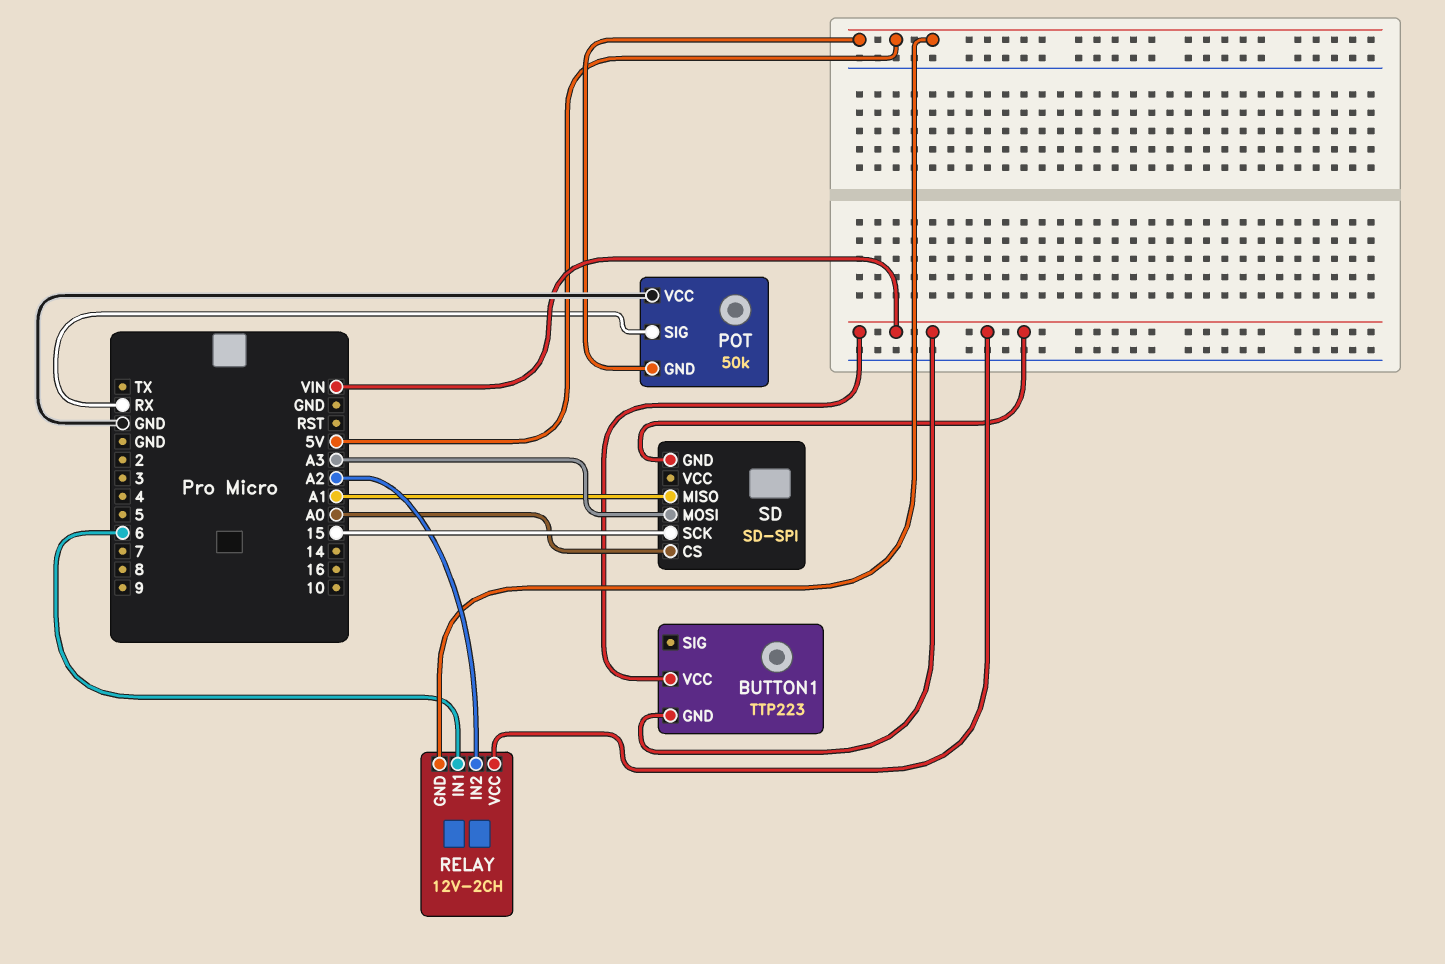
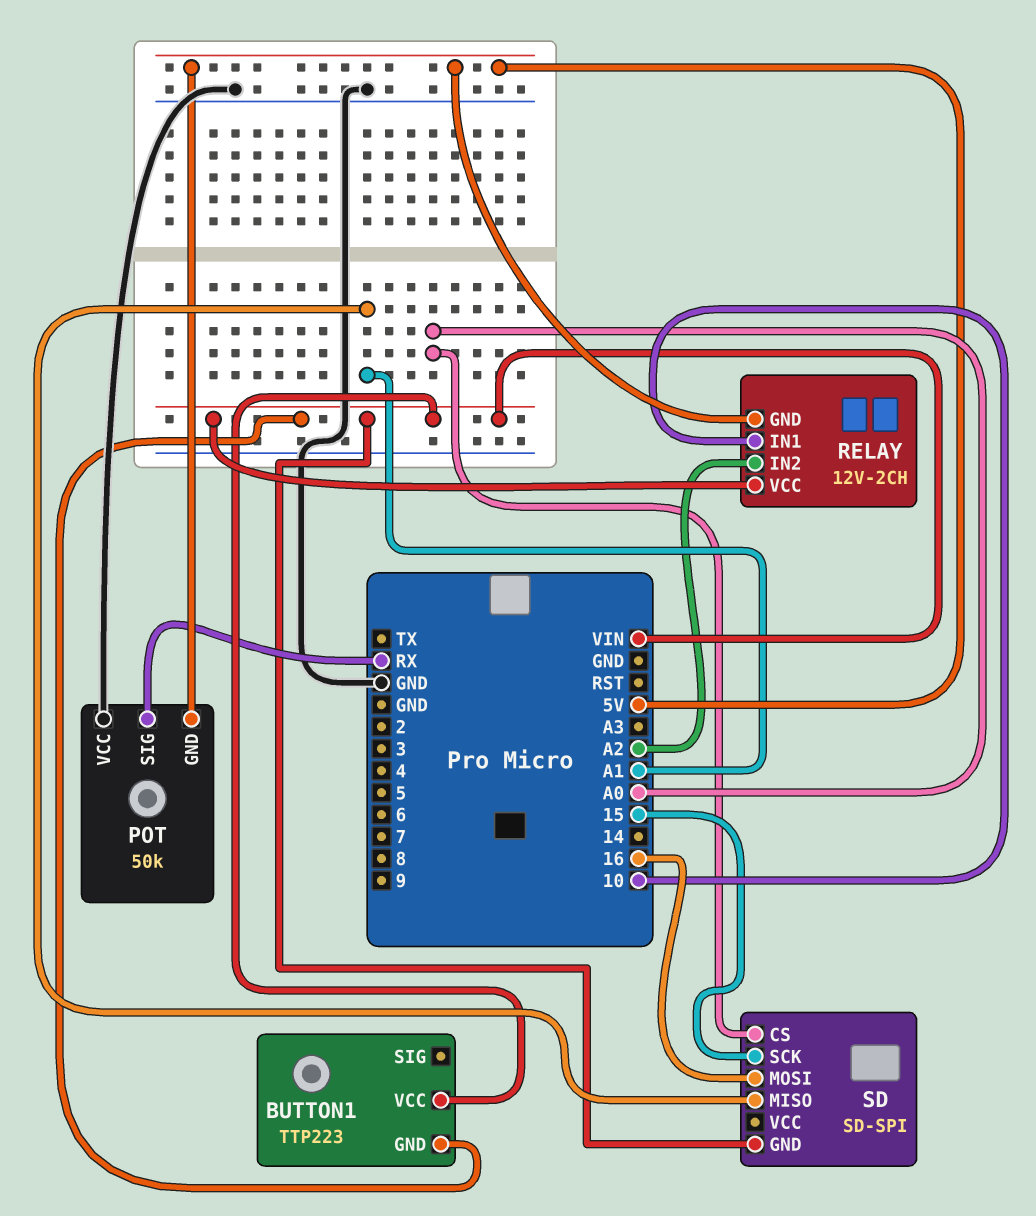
RELAY pin IN1: 6 -> 10
SD pin MOSI: A3 -> 16

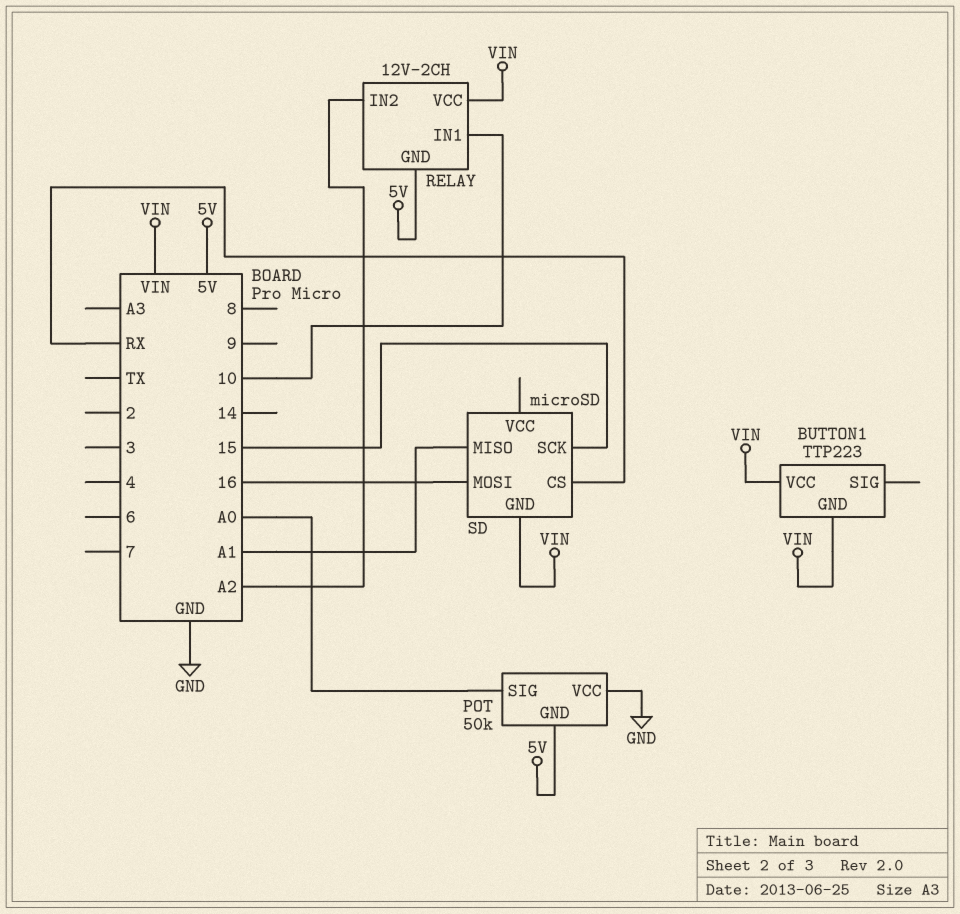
POT pin SIG: RX -> A0
SD: SD-SPI -> microSD
SD pin CS: A0 -> RX

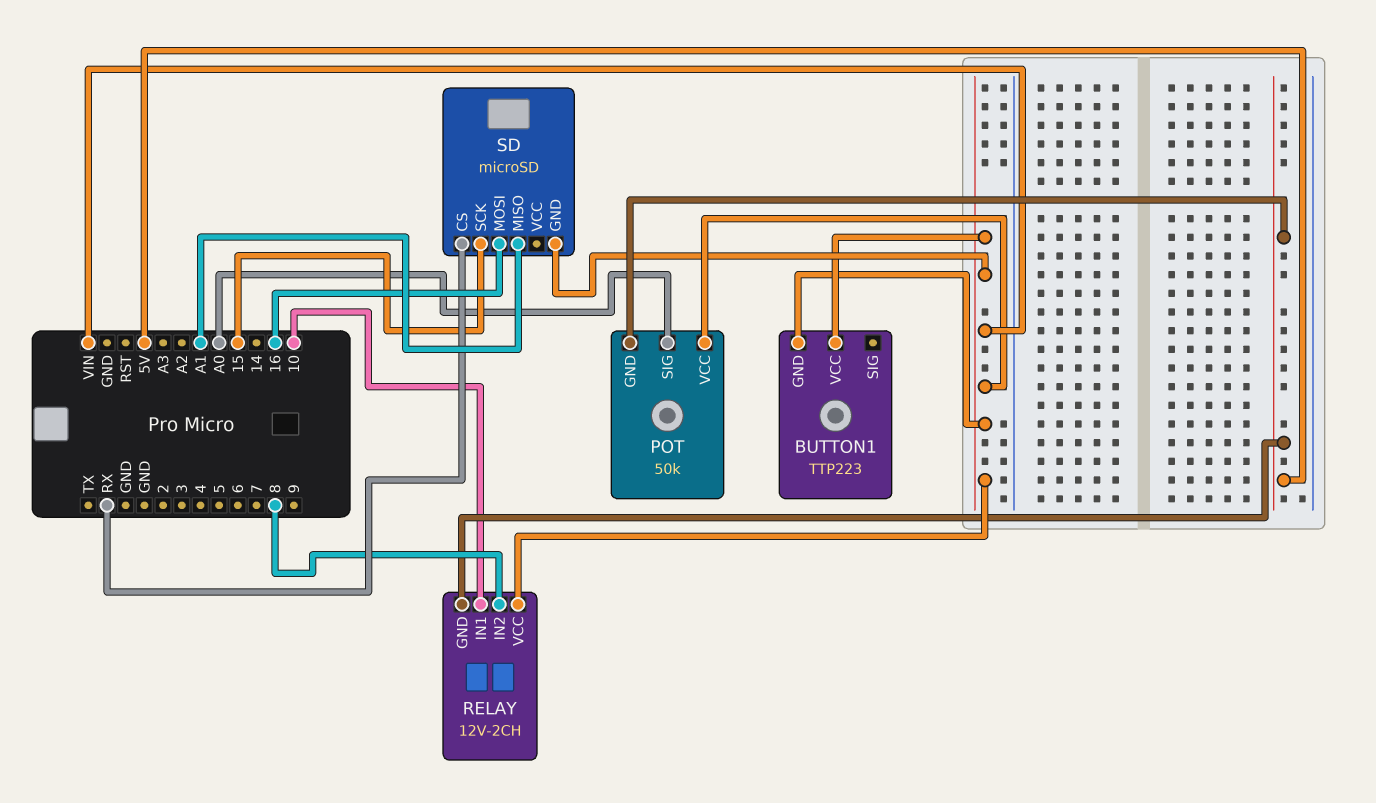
POT pin VCC: GND -> VIN
RELAY pin IN2: A2 -> 8

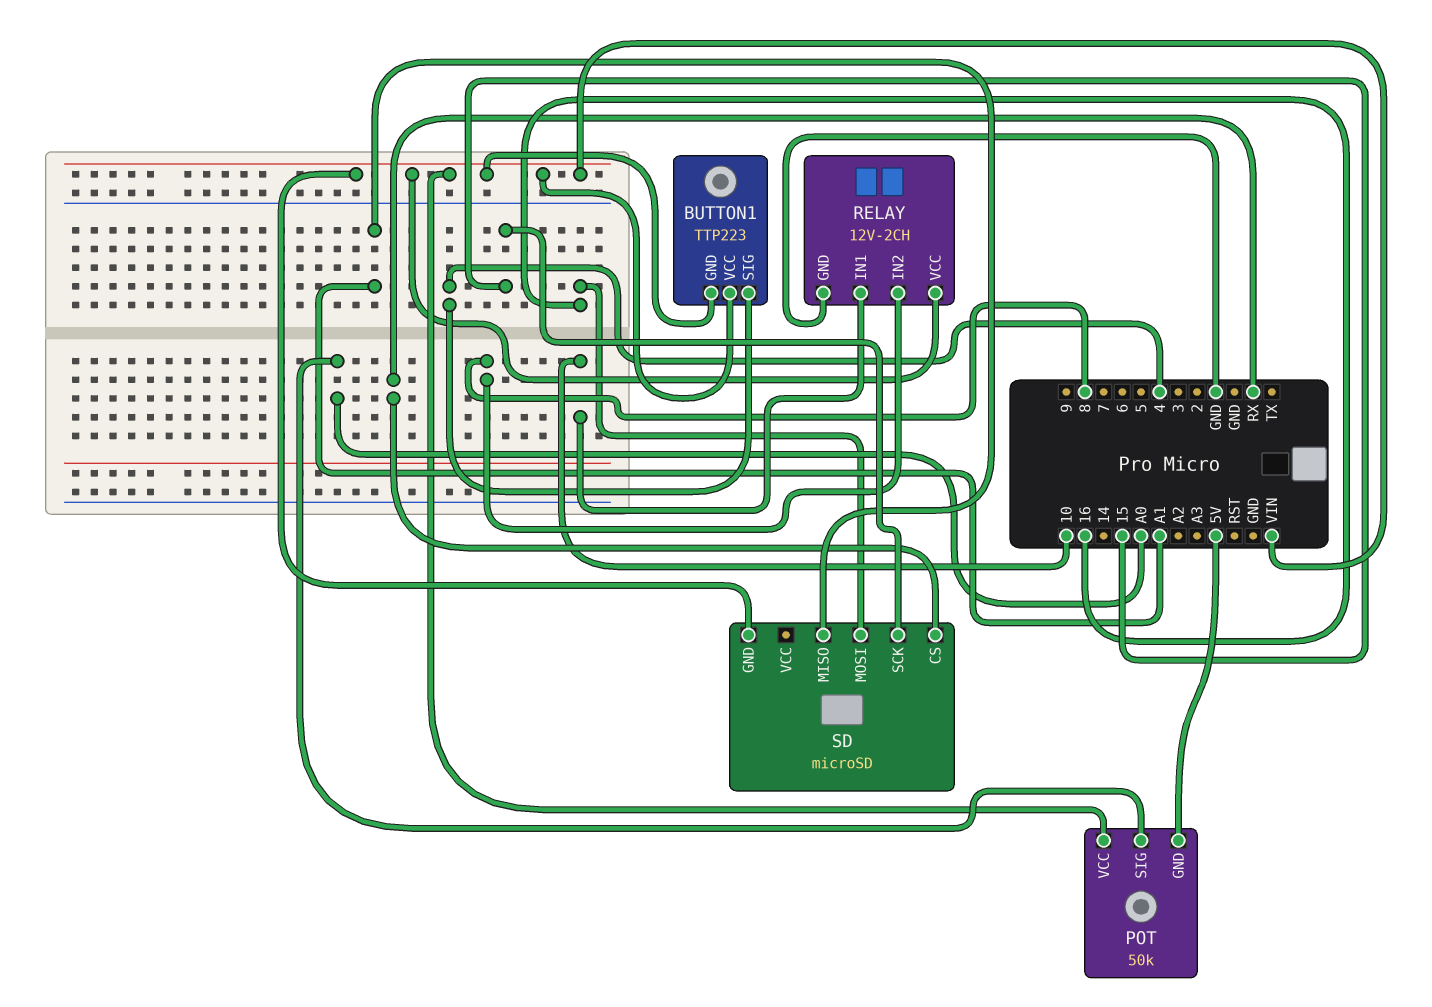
BUTTON1 pin SIG: none -> 4
RELAY pin GND: 5V -> GND

